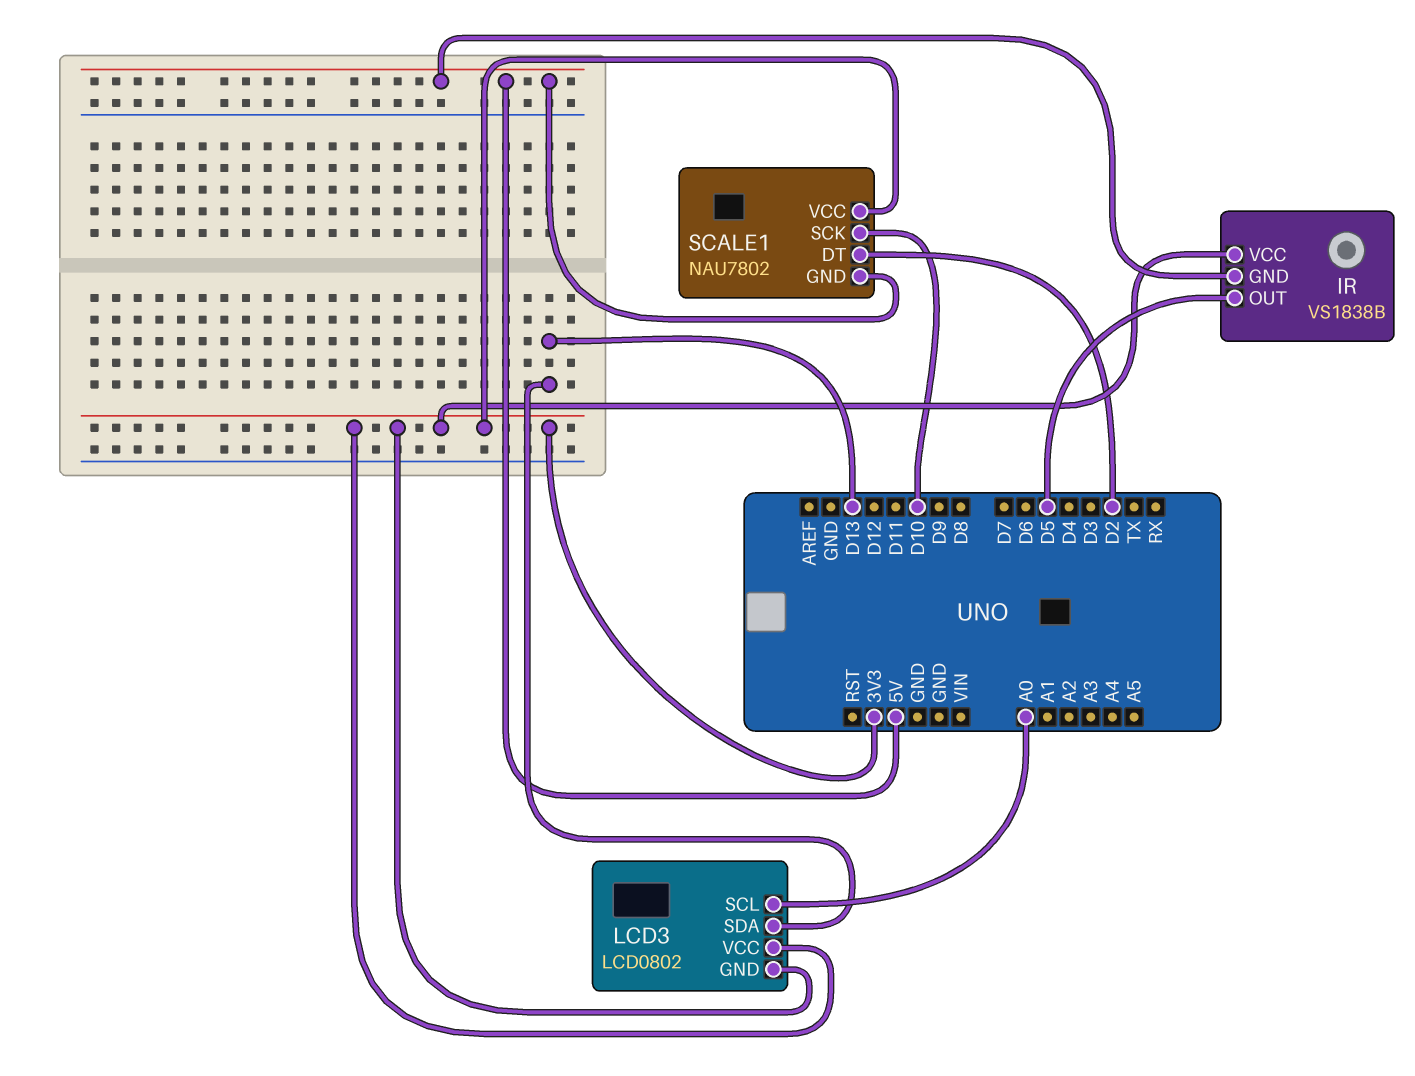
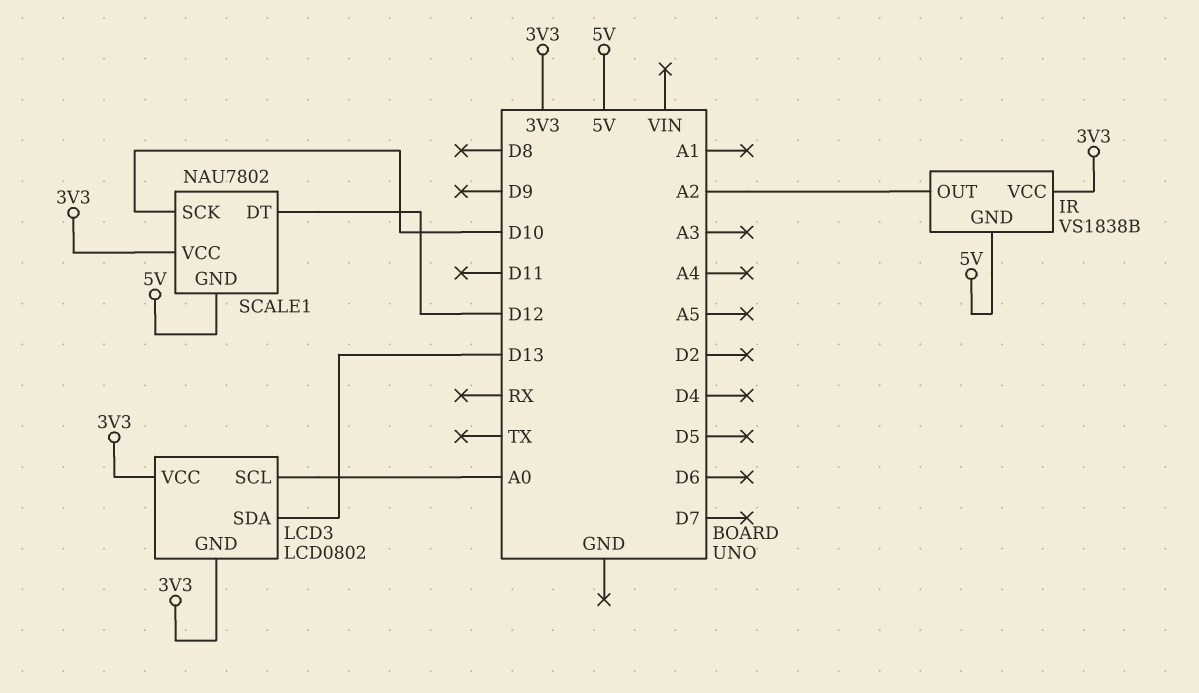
IR pin OUT: D5 -> A2
SCALE1 pin DT: D2 -> D12

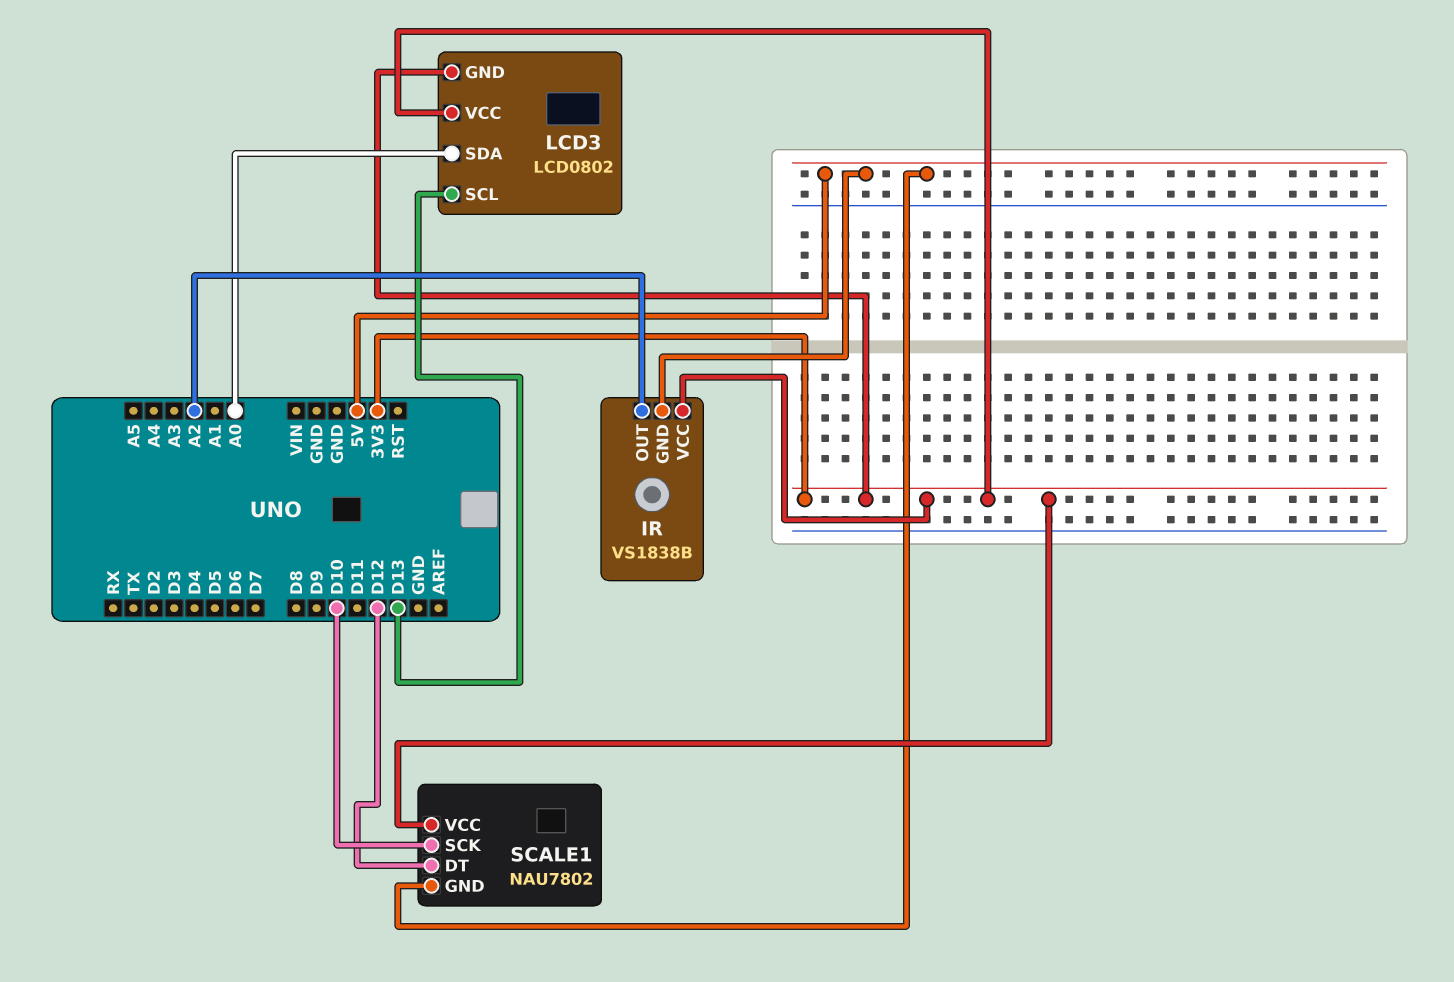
LCD3 pin SCL: A0 -> D13
LCD3 pin SDA: D13 -> A0

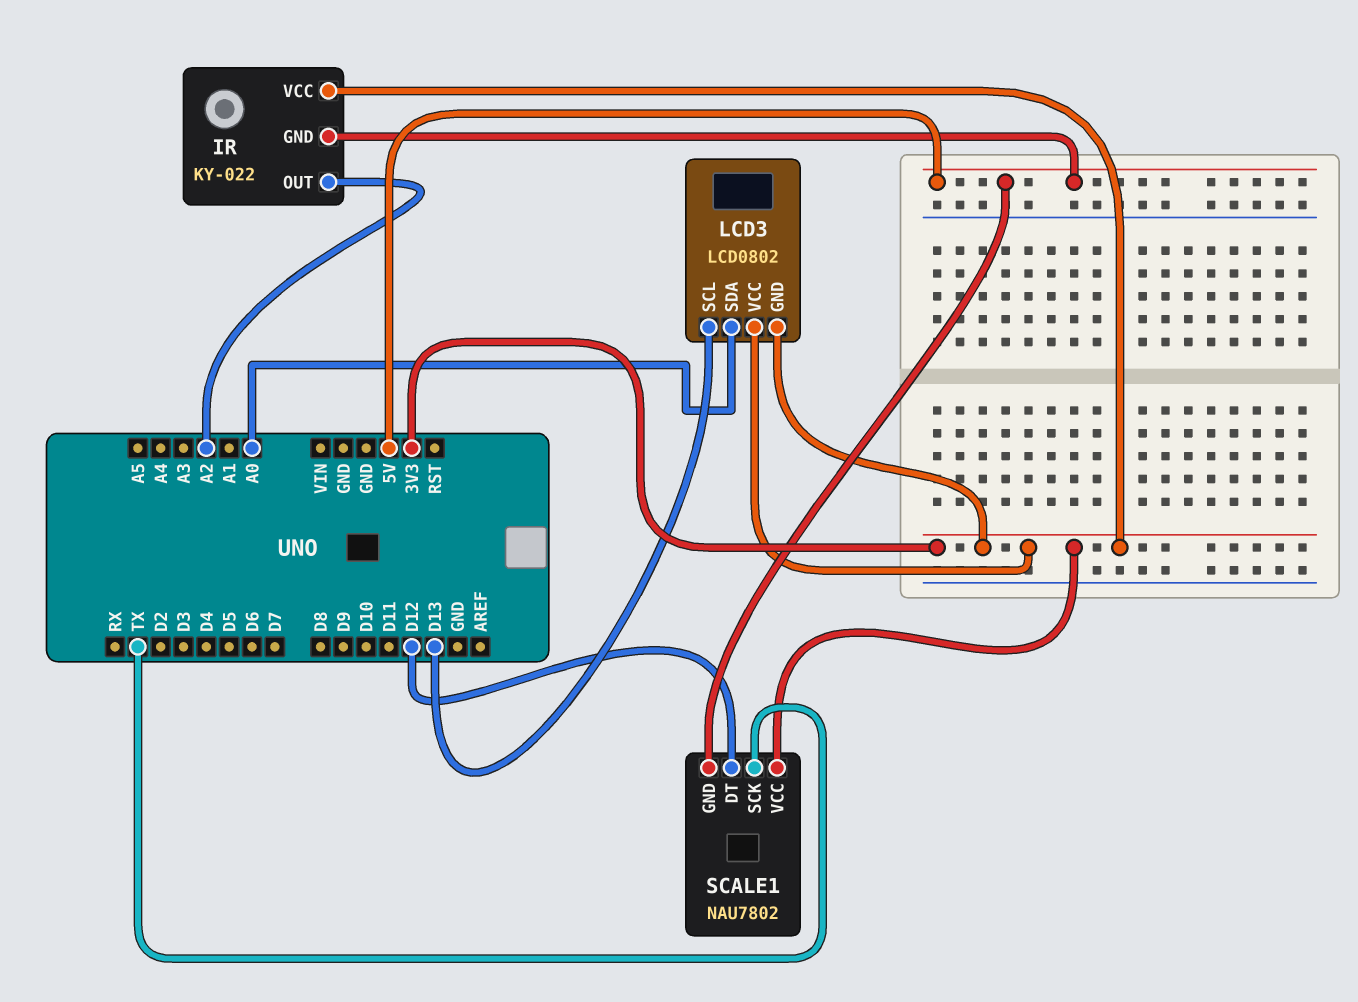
IR: VS1838B -> KY-022
SCALE1 pin SCK: D10 -> TX

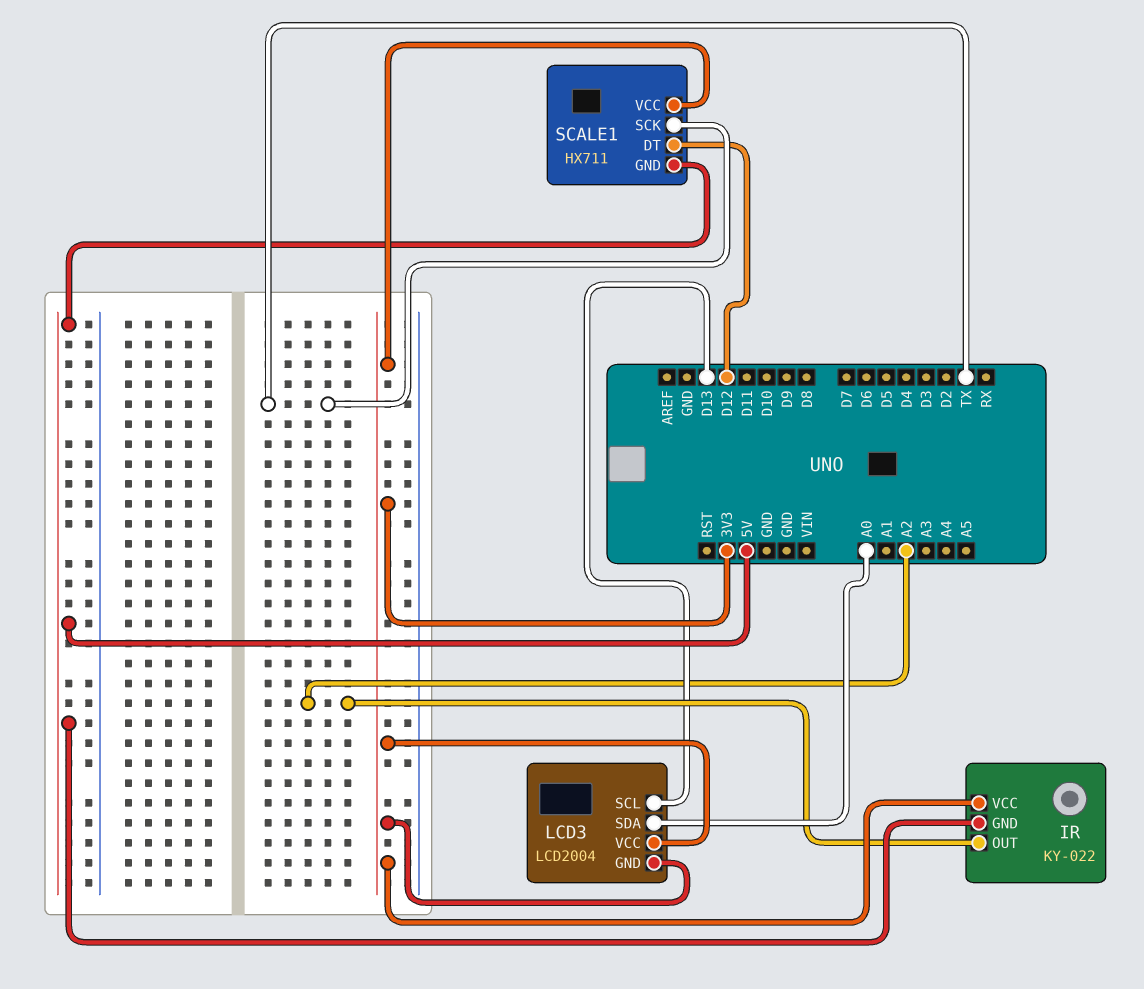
LCD3: LCD0802 -> LCD2004
SCALE1: NAU7802 -> HX711

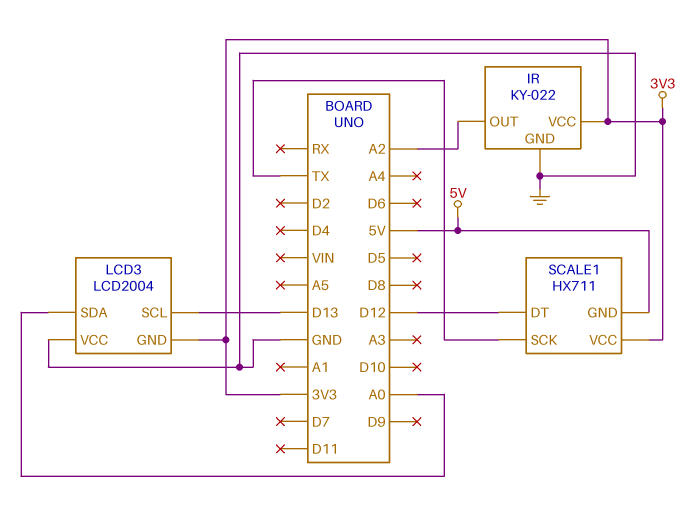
IR pin GND: 5V -> GND
LCD3 pin VCC: 3V3 -> GND

